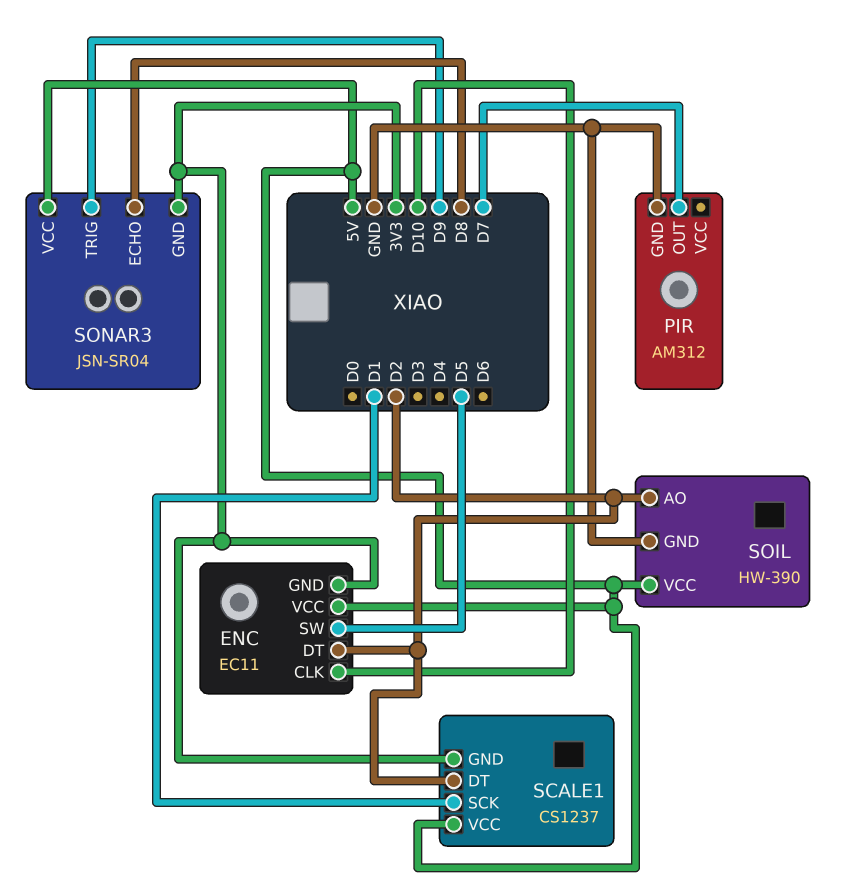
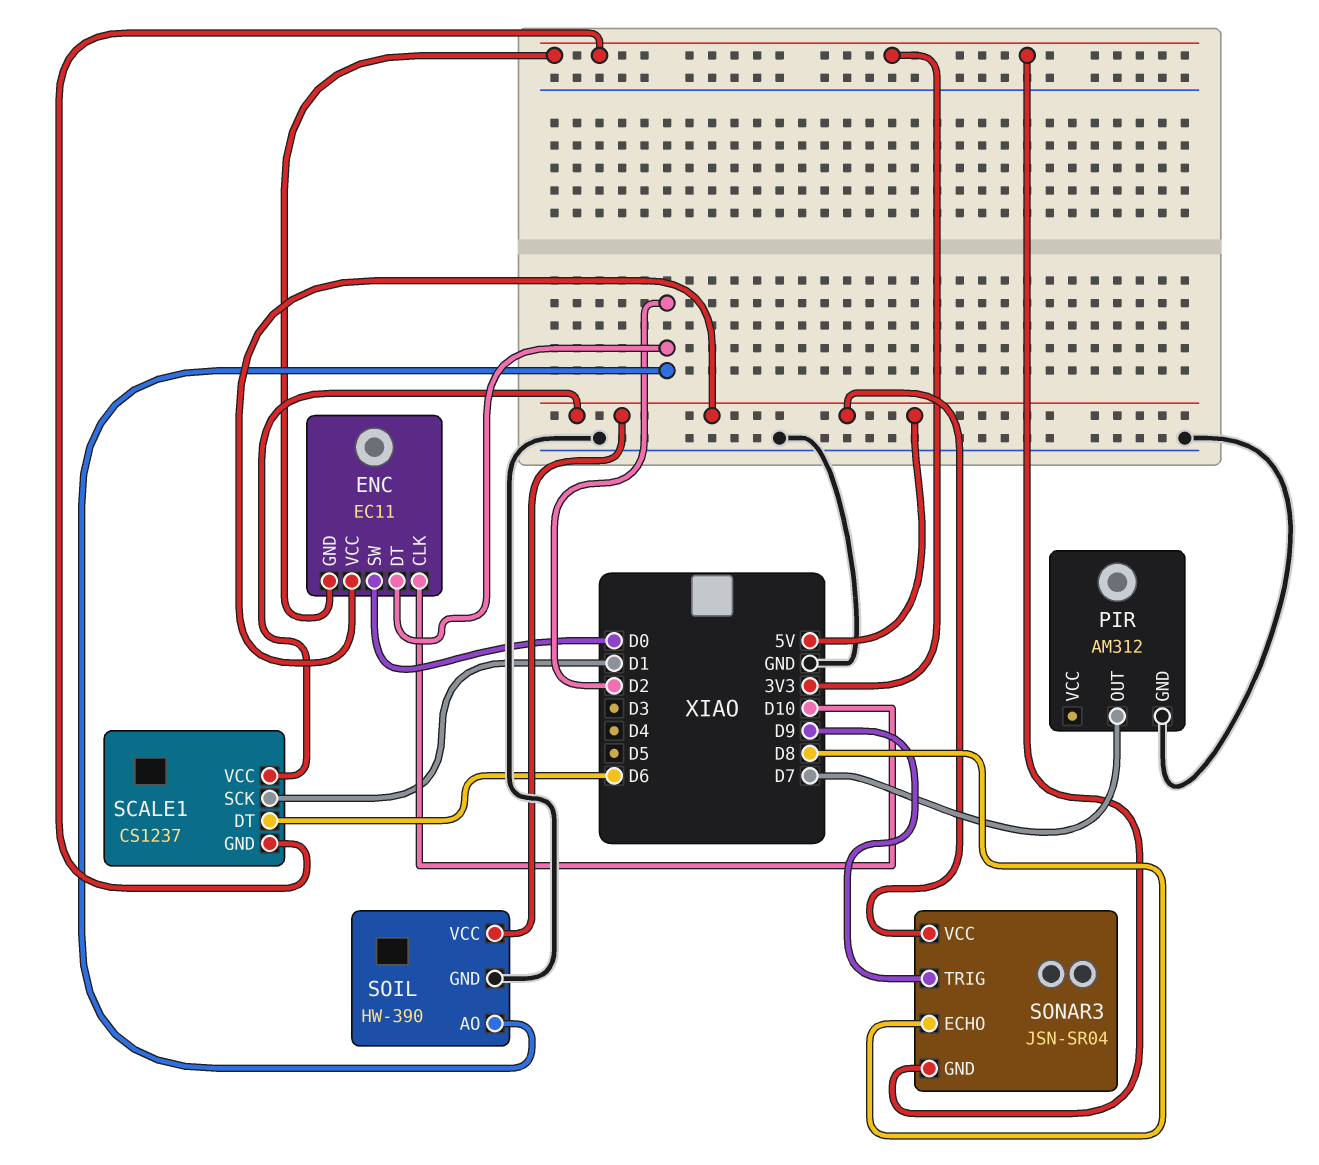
ENC pin SW: D5 -> D0
SCALE1 pin DT: D2 -> D6

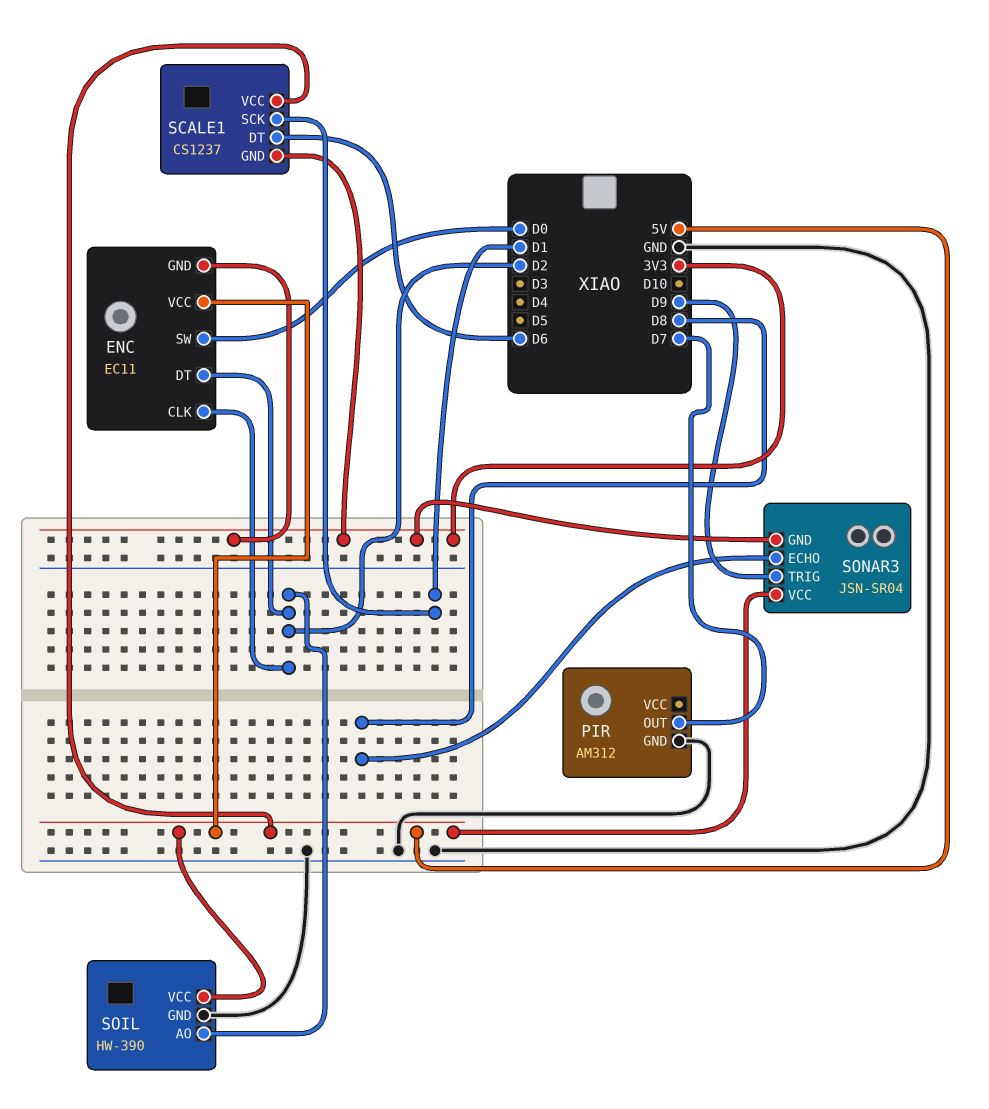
ENC pin CLK: D10 -> D2

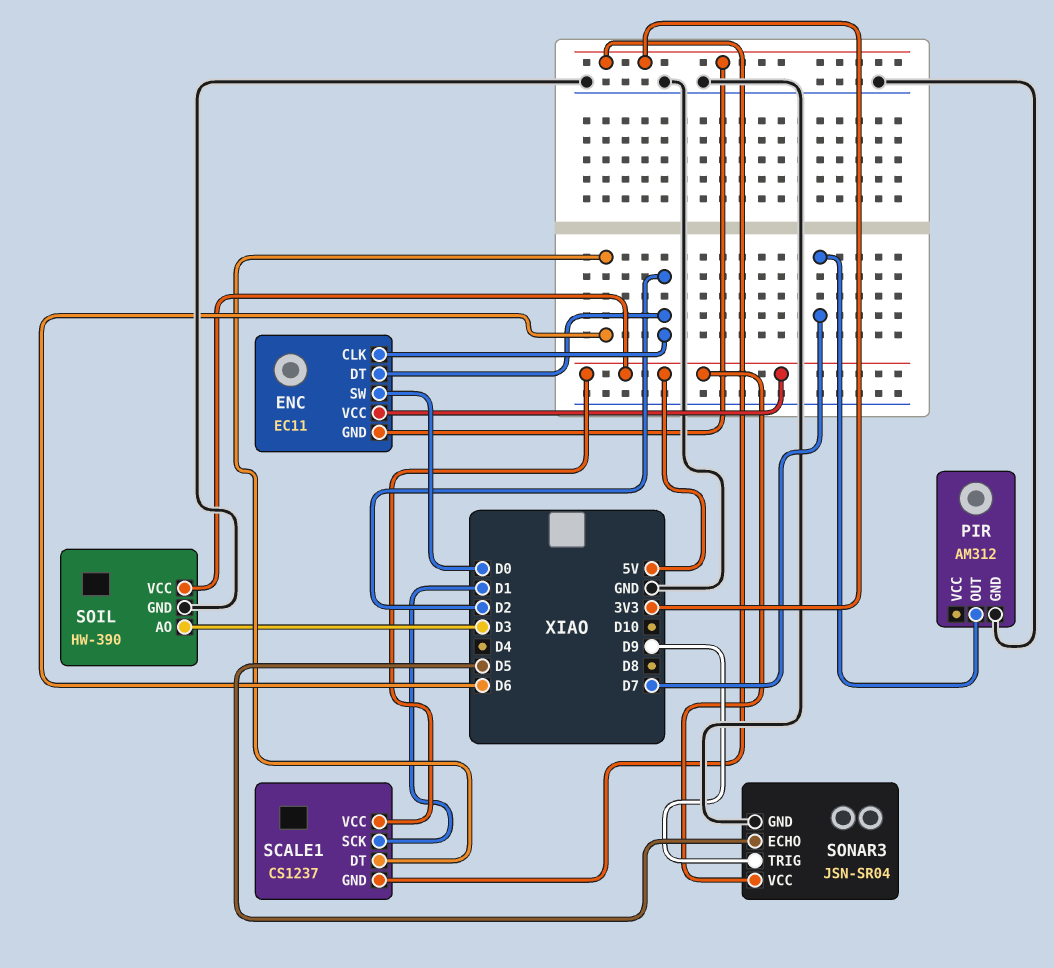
SOIL pin AO: D2 -> D3
SONAR3 pin ECHO: D8 -> D5
SONAR3 pin GND: 3V3 -> GND

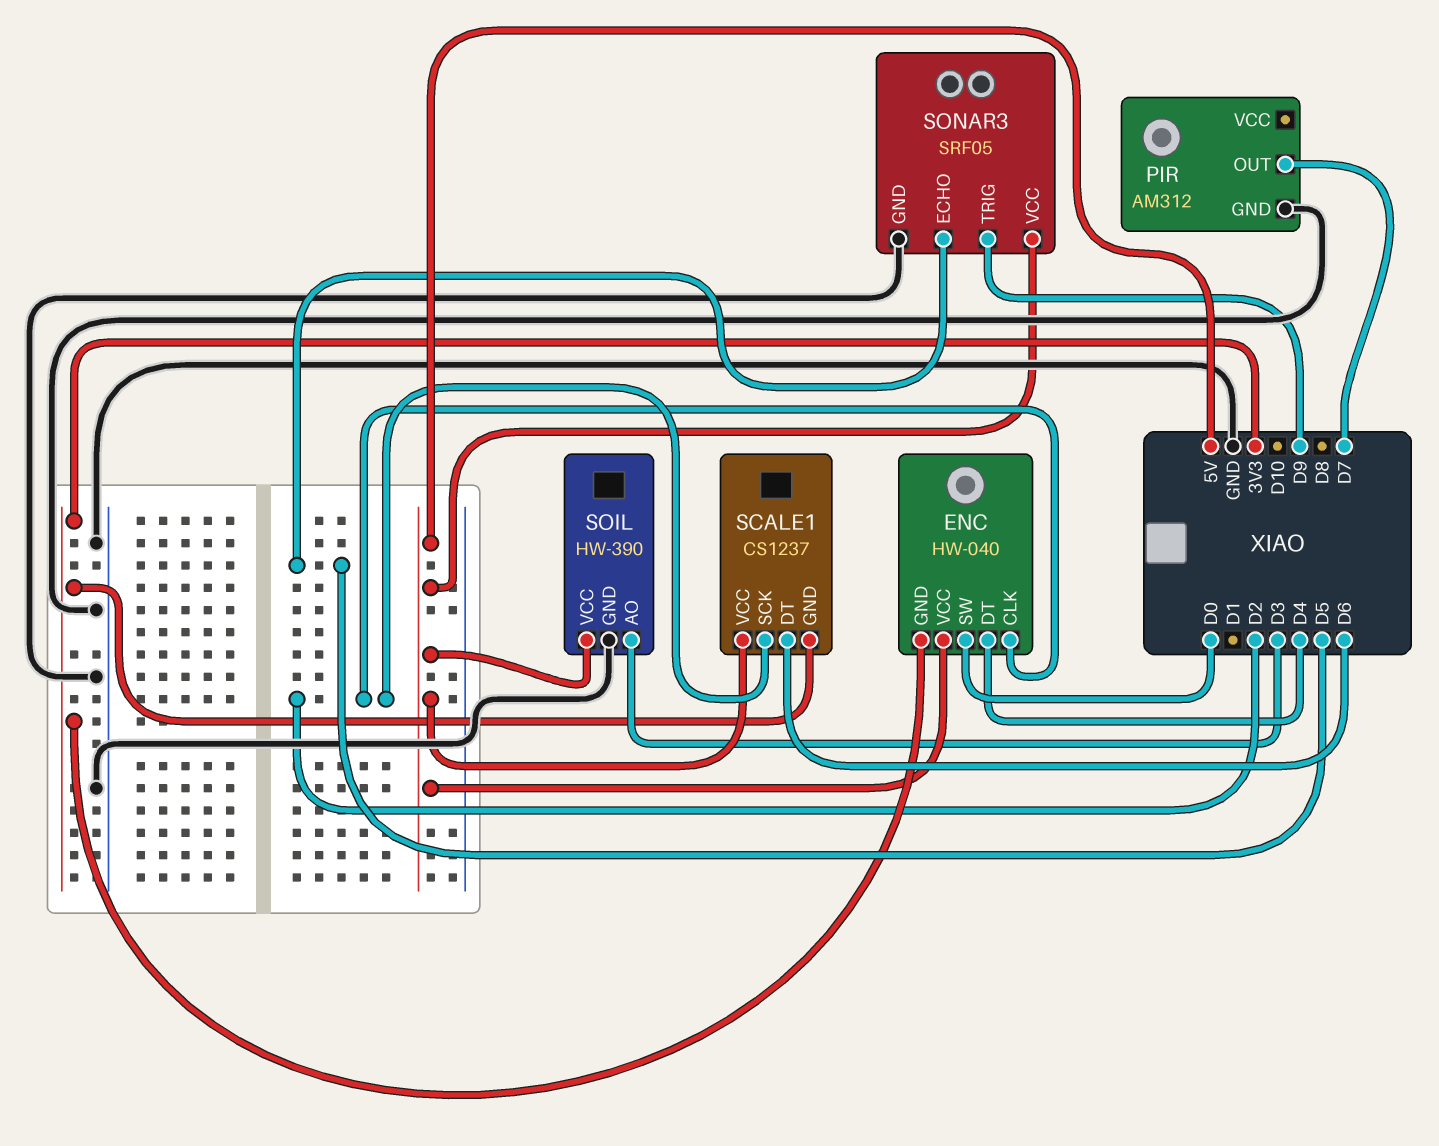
ENC: EC11 -> HW-040
ENC pin DT: D2 -> D4
SCALE1 pin SCK: D1 -> D2
SONAR3: JSN-SR04 -> SRF05

